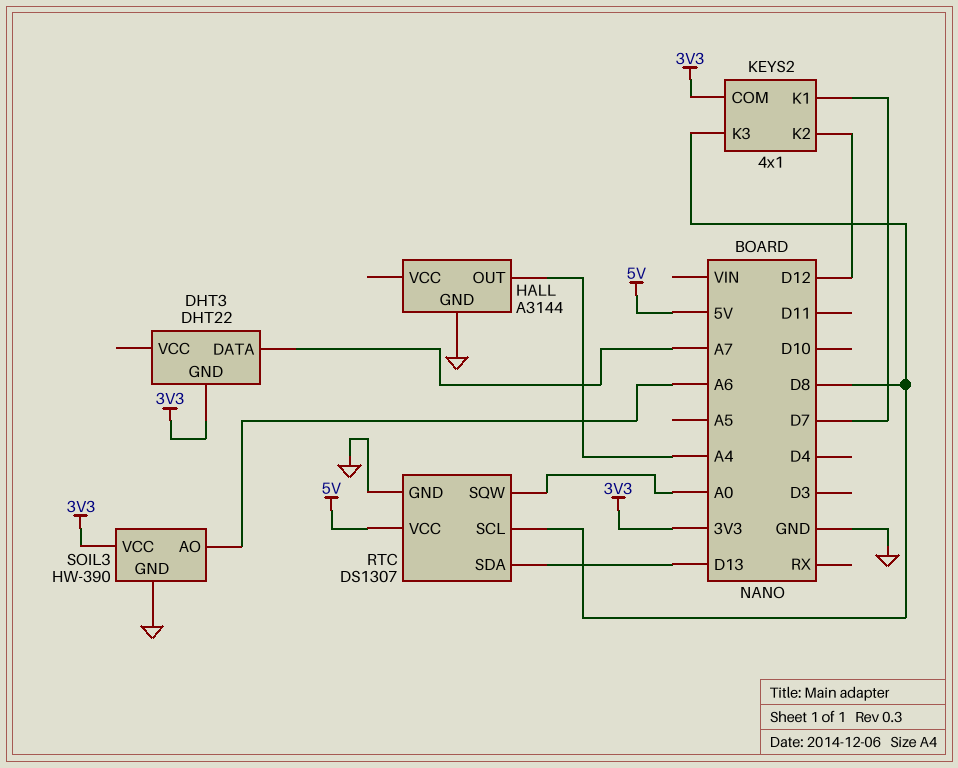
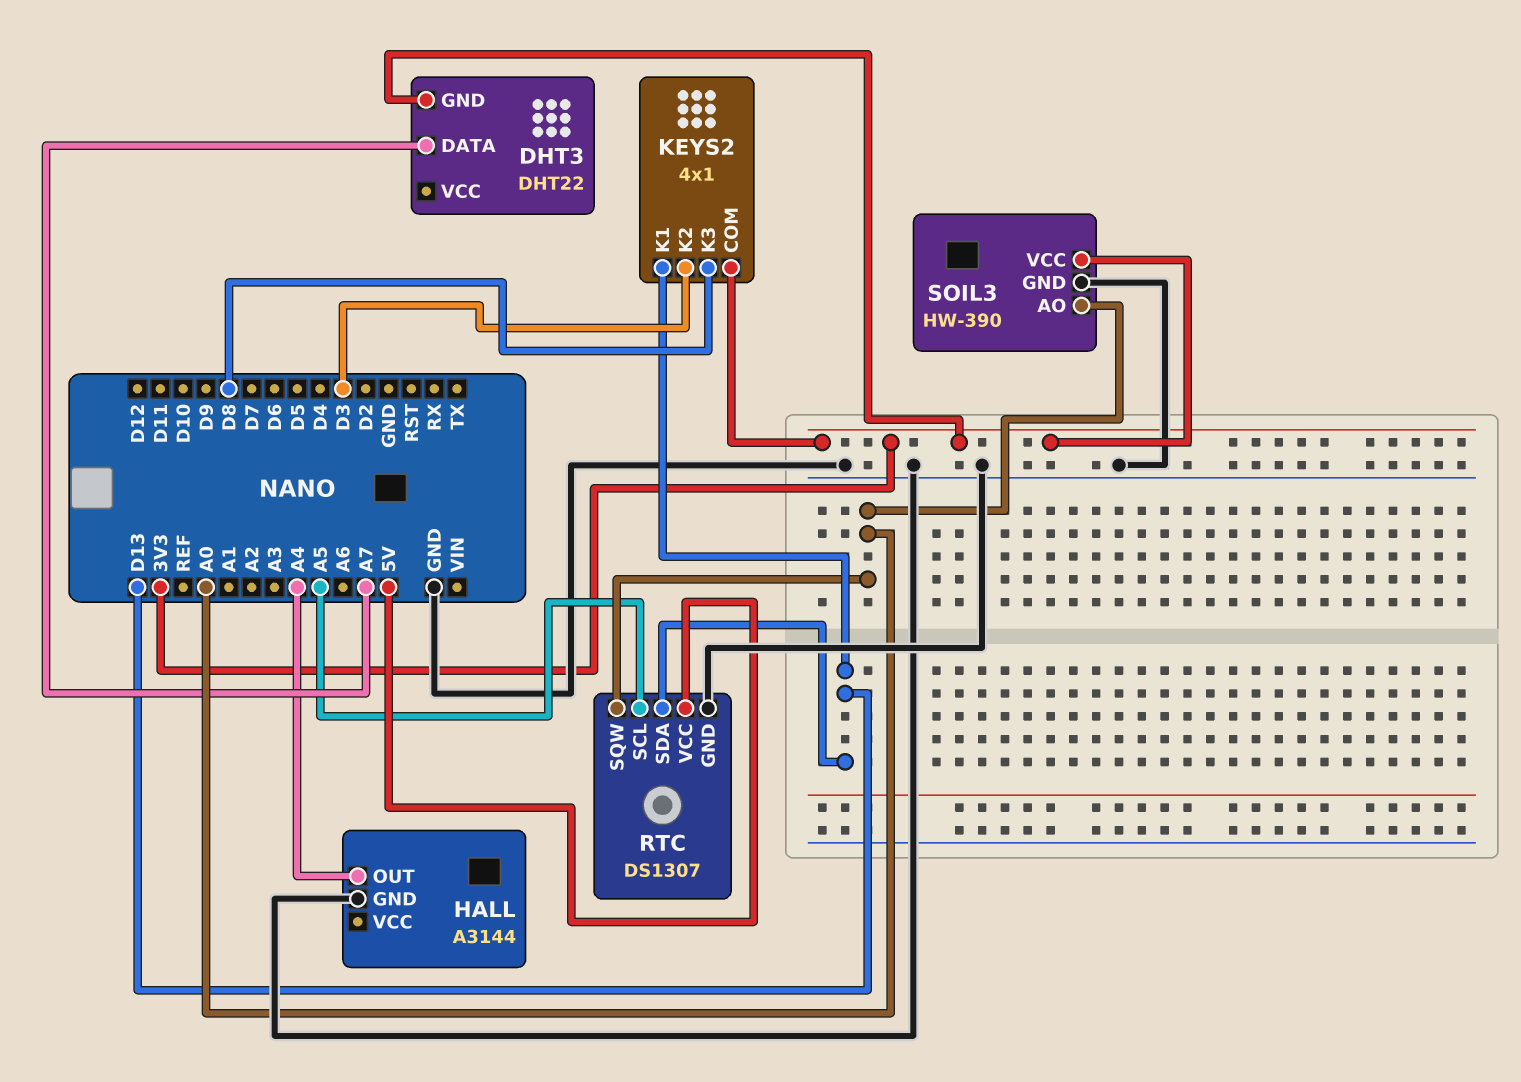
KEYS2 pin K1: D7 -> D13
KEYS2 pin K2: D12 -> D3
RTC pin SCL: D8 -> A5
SOIL3 pin AO: A6 -> A0

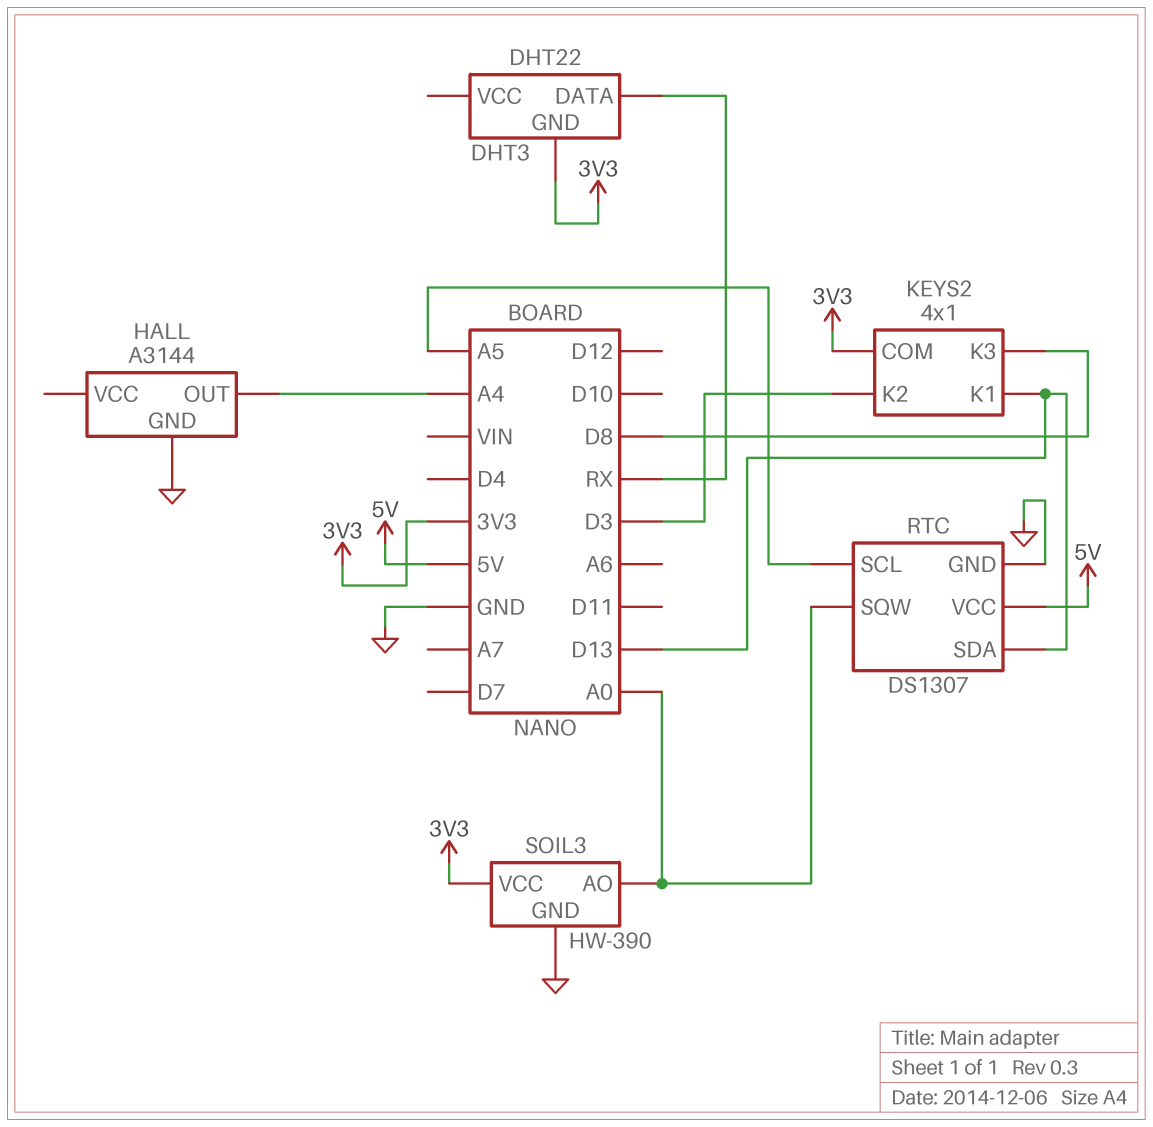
DHT3 pin DATA: A7 -> RX

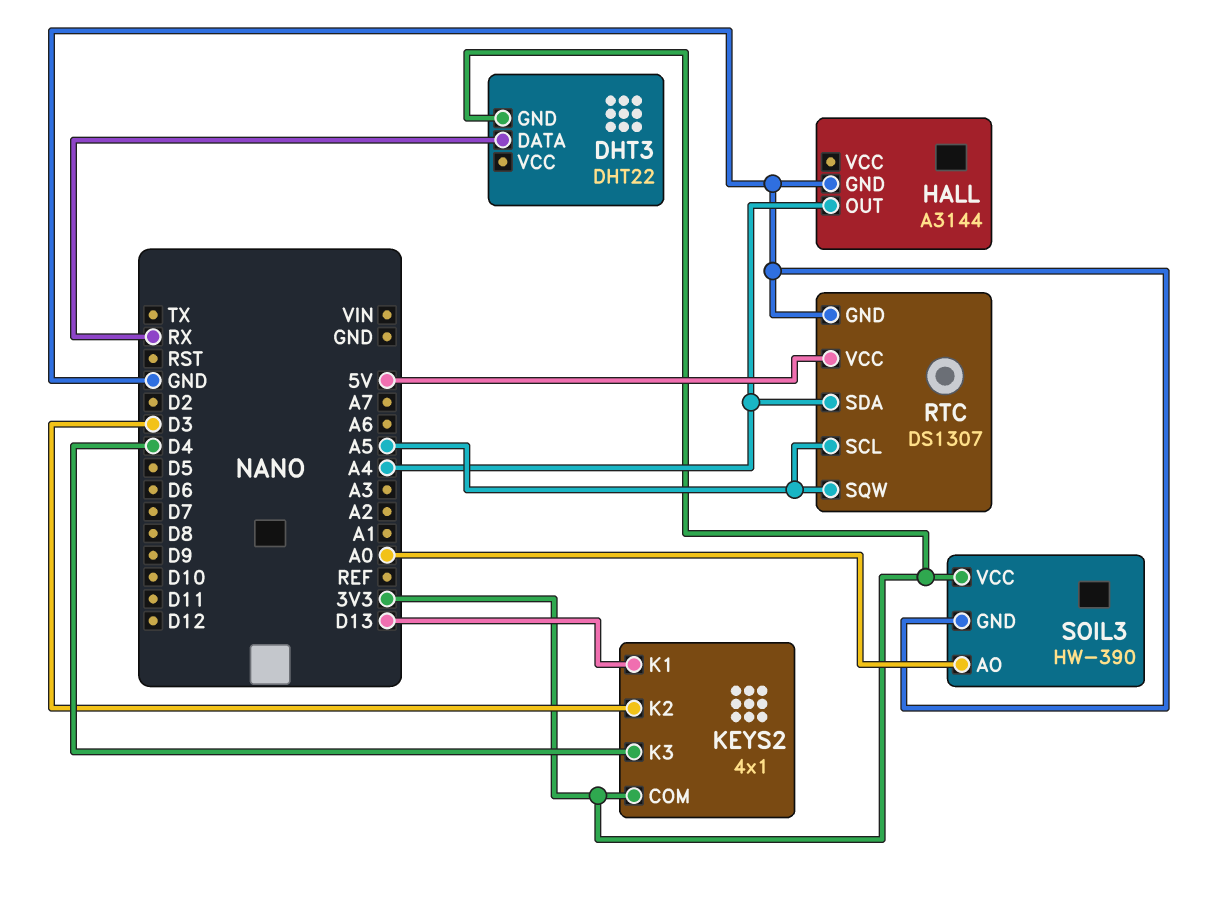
KEYS2 pin K3: D8 -> D4
RTC pin SDA: D13 -> A4
RTC pin SQW: A0 -> A5

